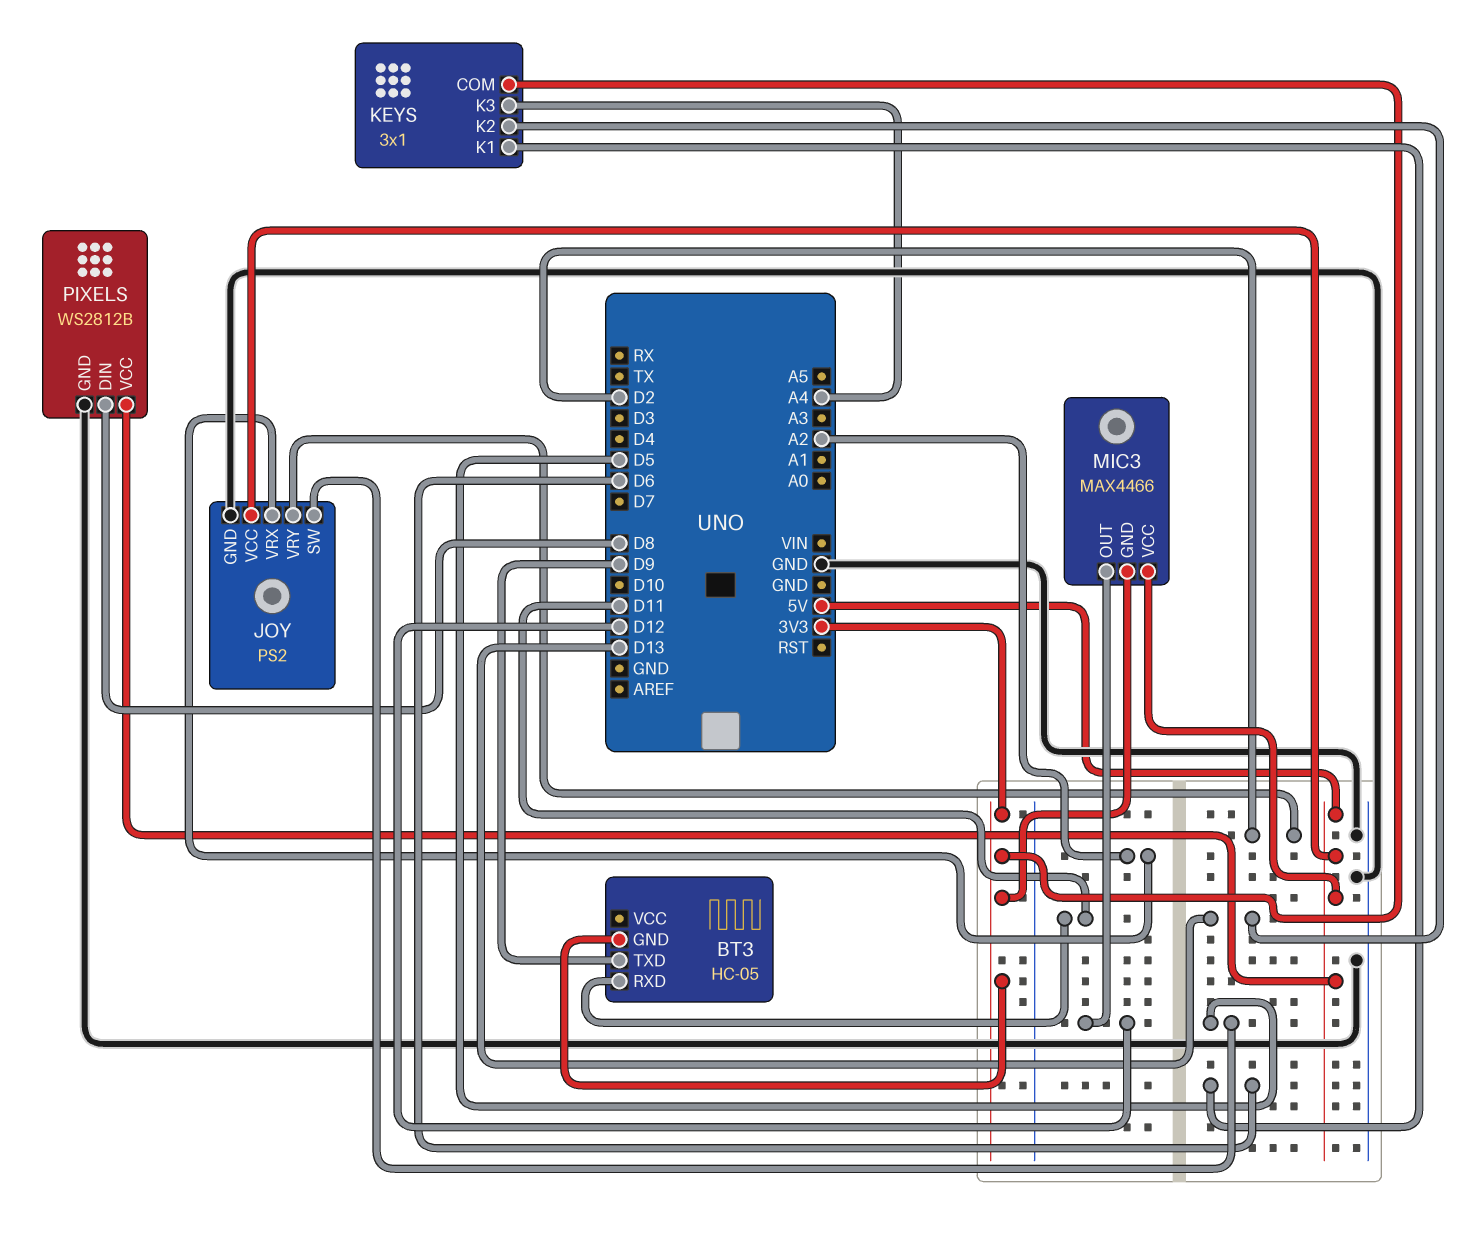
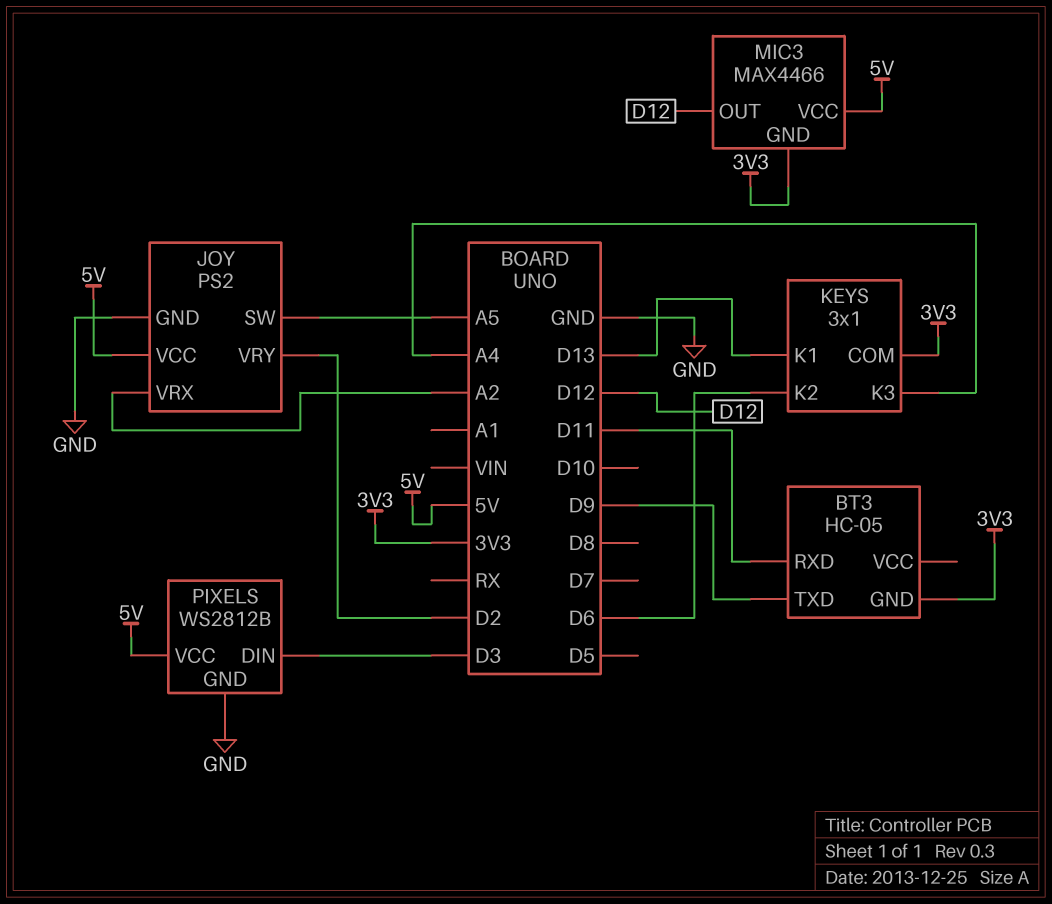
JOY pin SW: D5 -> A5
KEYS pin K1: D6 -> D13
KEYS pin K2: D13 -> D6
PIXELS pin DIN: D8 -> D3

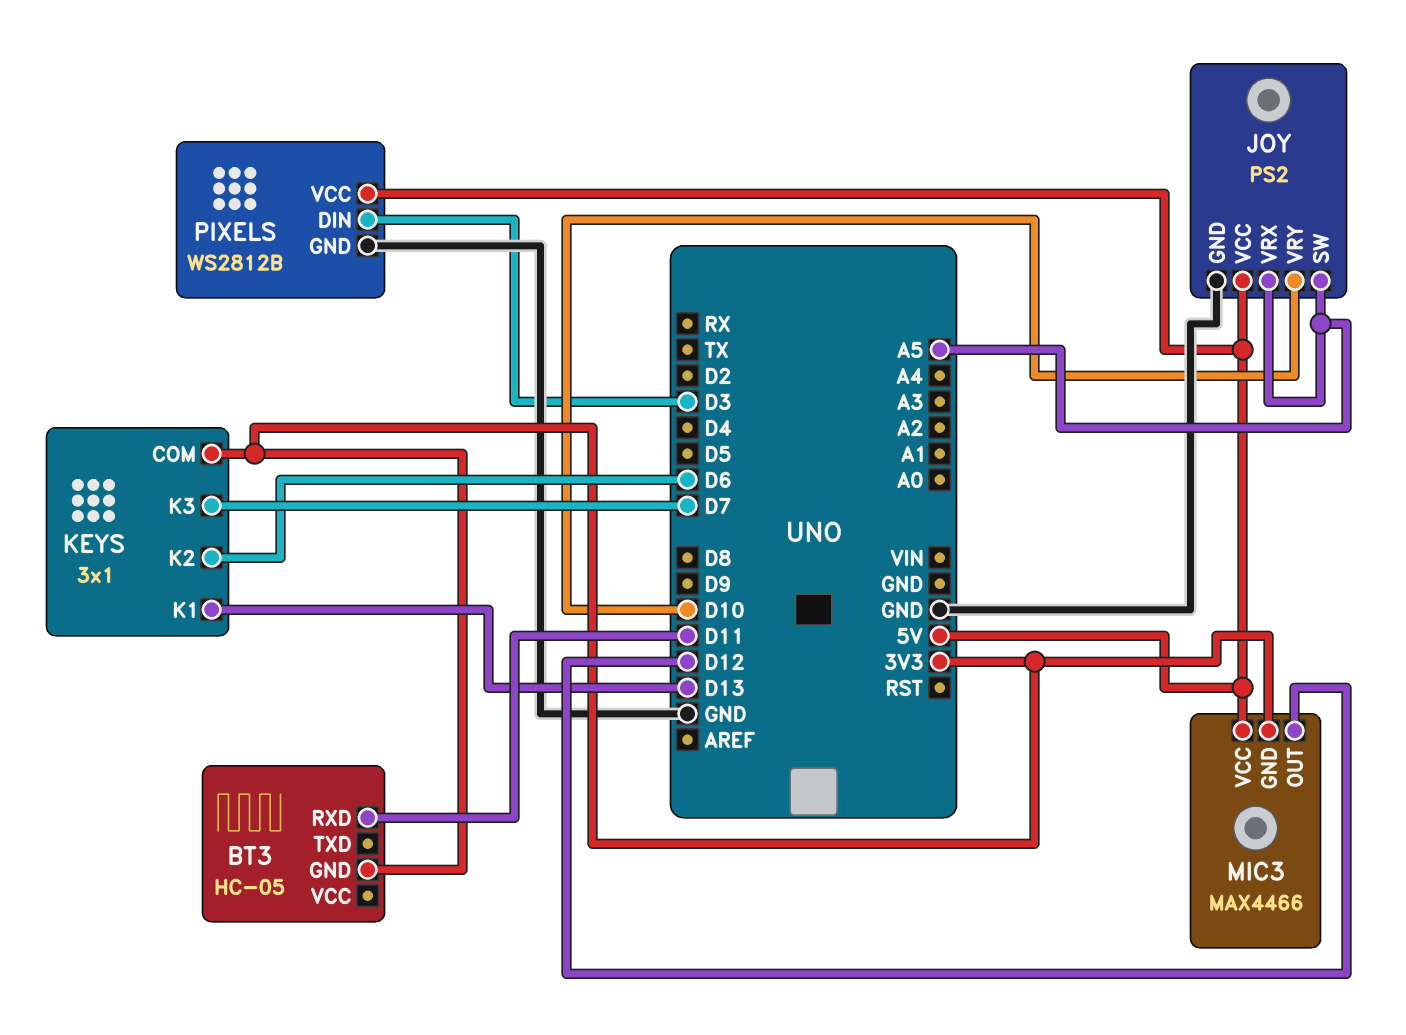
BT3 pin TXD: D9 -> none
JOY pin VRX: A2 -> A5
JOY pin VRY: D2 -> D10
KEYS pin K3: A4 -> D7

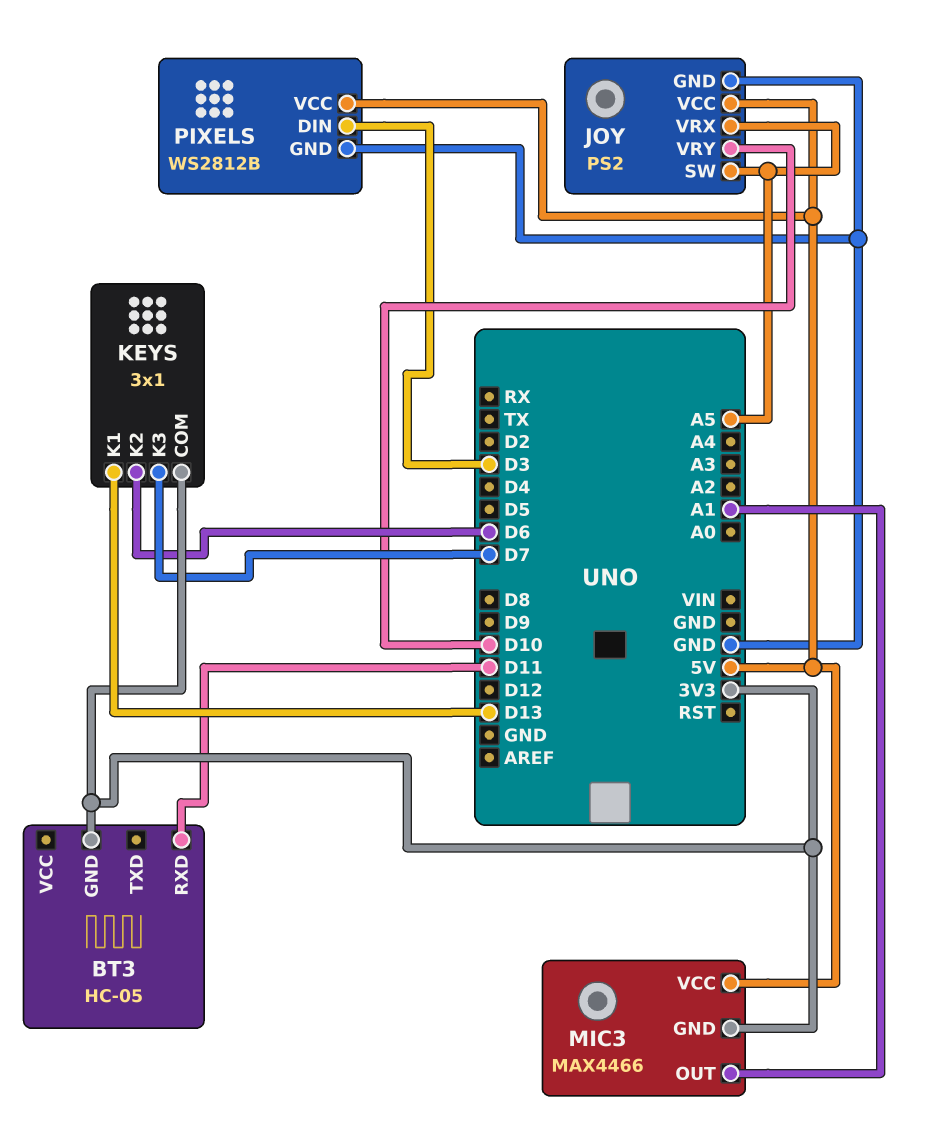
MIC3 pin OUT: D12 -> A1

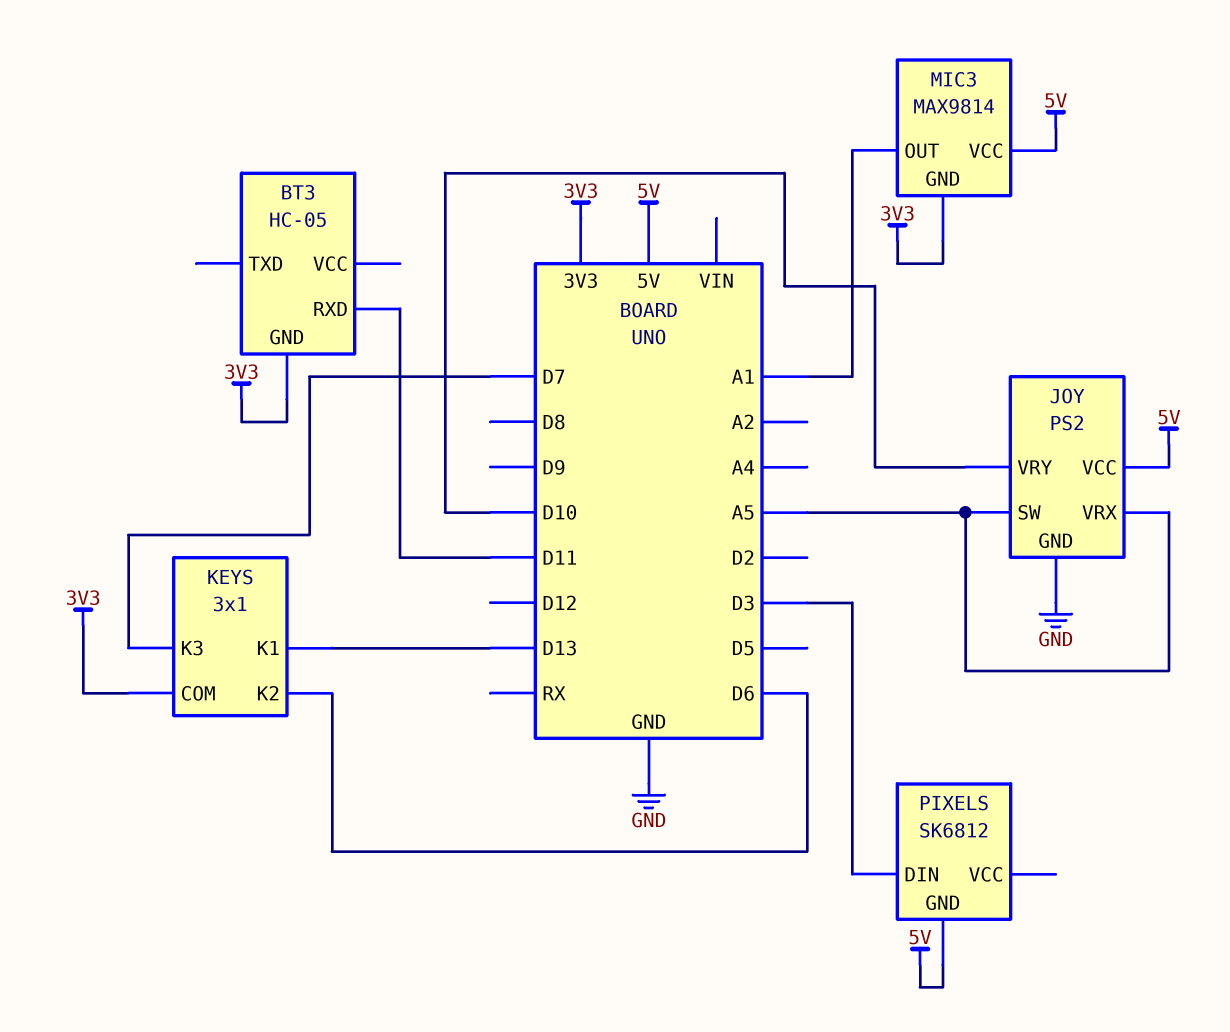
MIC3: MAX4466 -> MAX9814
PIXELS: WS2812B -> SK6812
PIXELS pin GND: GND -> 5V
PIXELS pin VCC: 5V -> none

